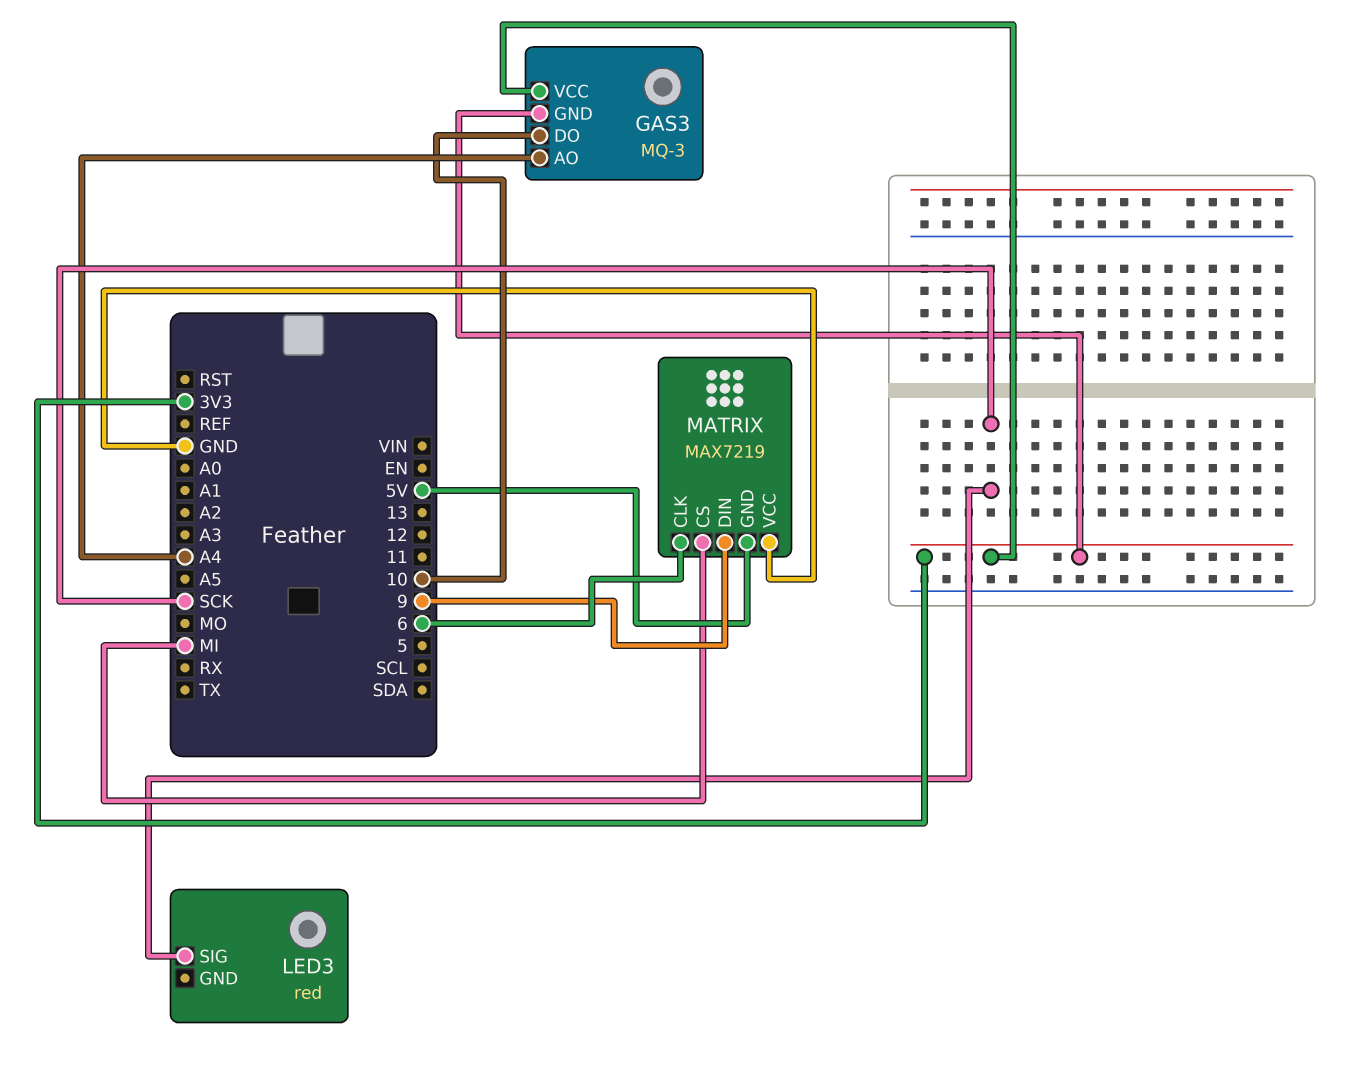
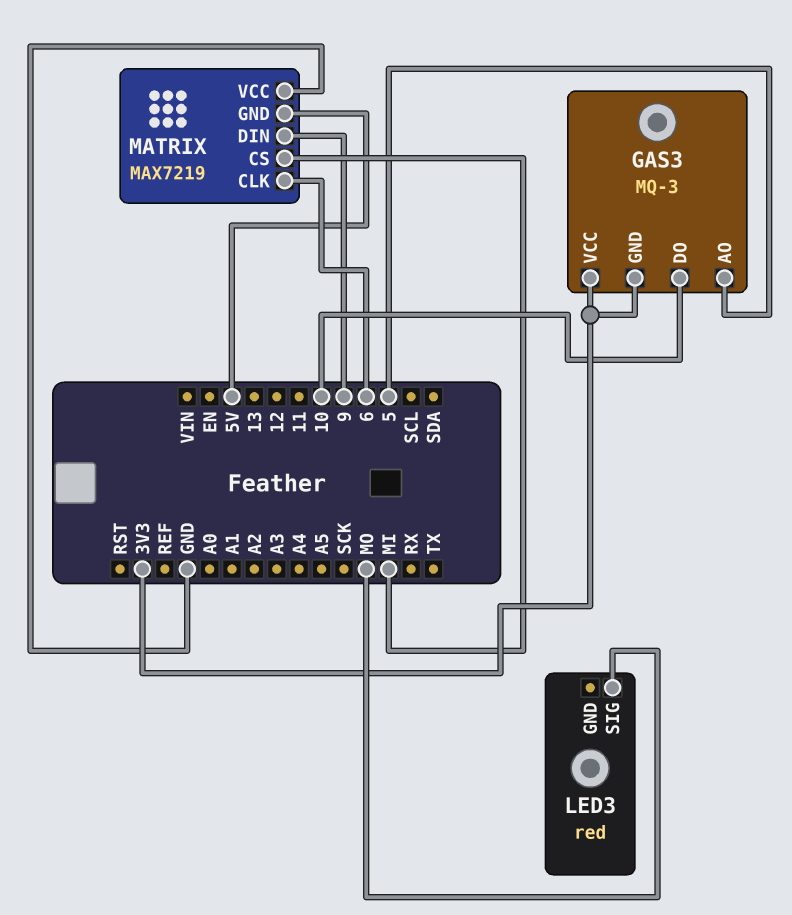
GAS3 pin AO: A4 -> 5
LED3 pin SIG: SCK -> MO

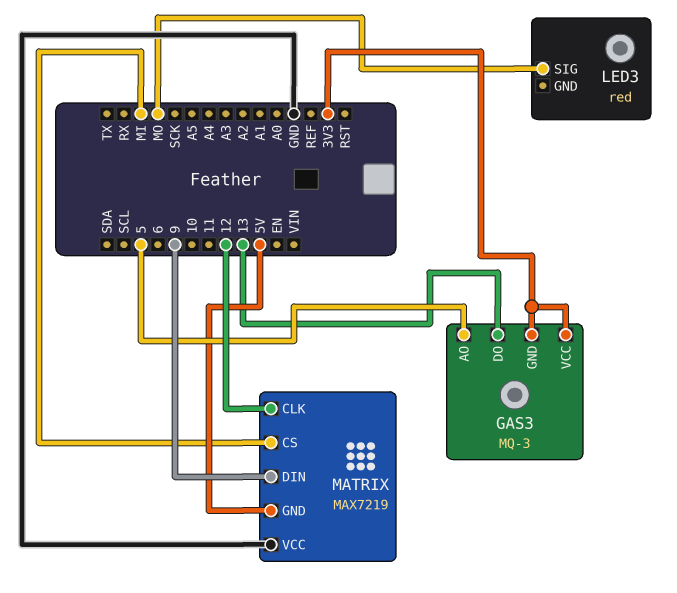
GAS3 pin DO: 10 -> 13
MATRIX pin CLK: 6 -> 12

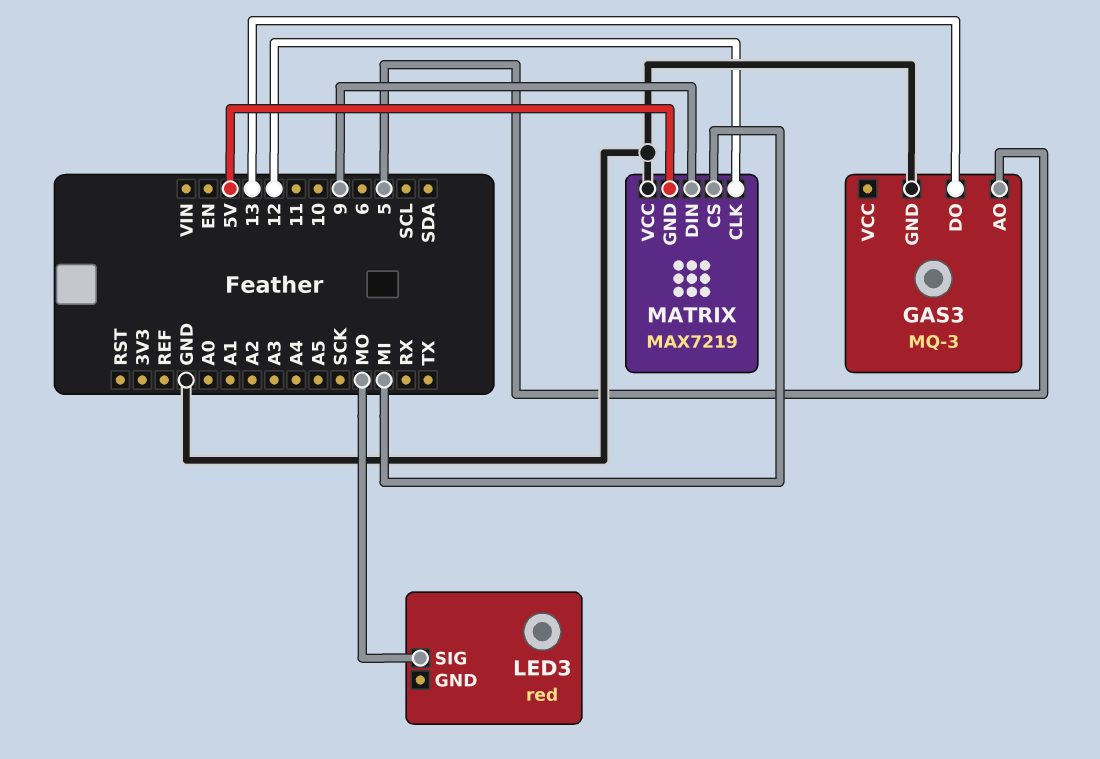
GAS3 pin GND: 3V3 -> GND
GAS3 pin VCC: 3V3 -> none

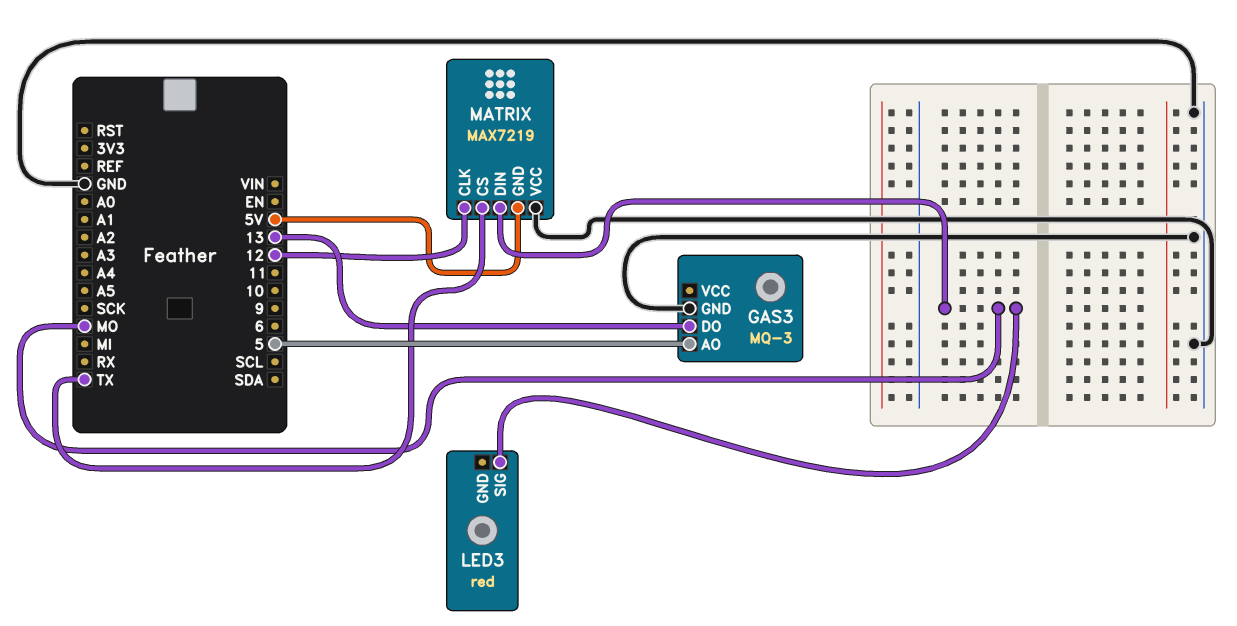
MATRIX pin CS: MI -> TX
MATRIX pin DIN: 9 -> MO

